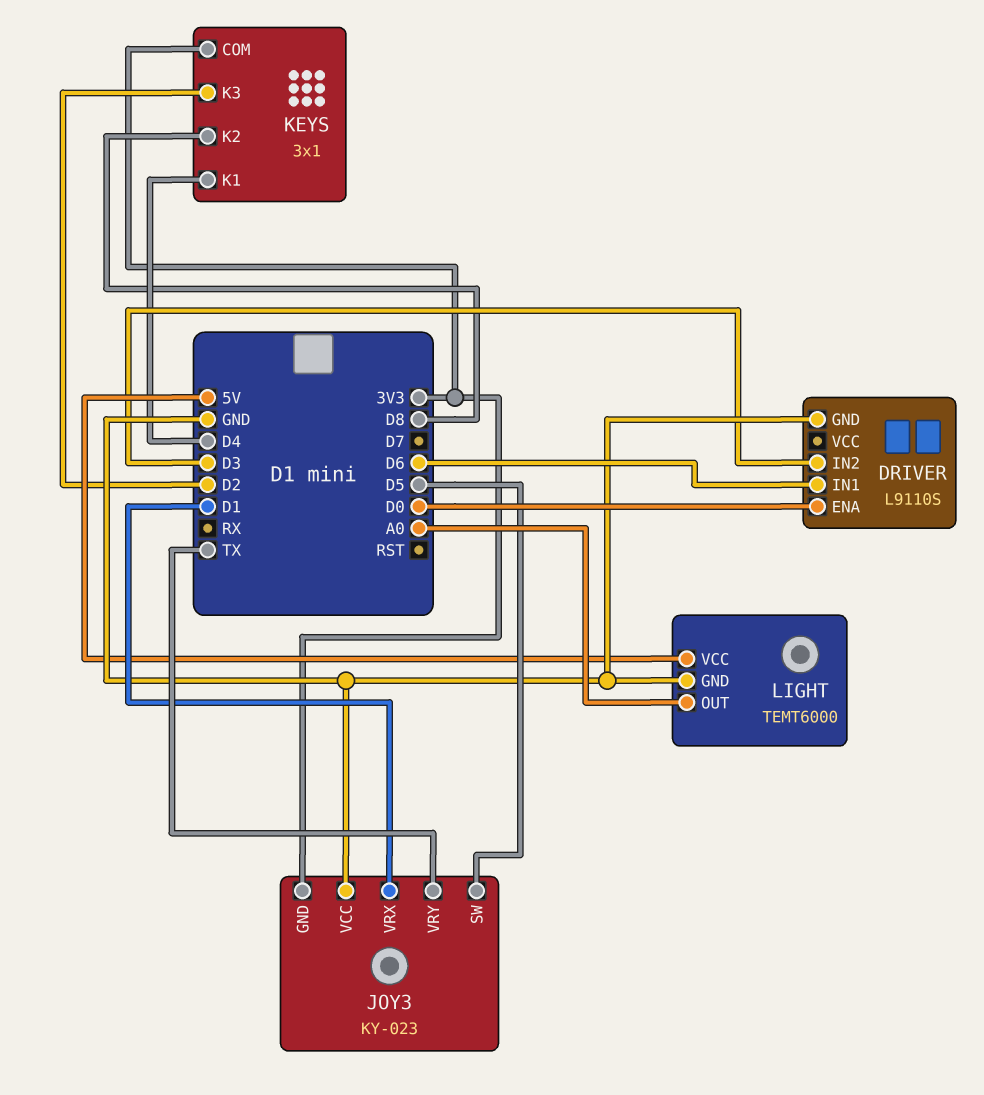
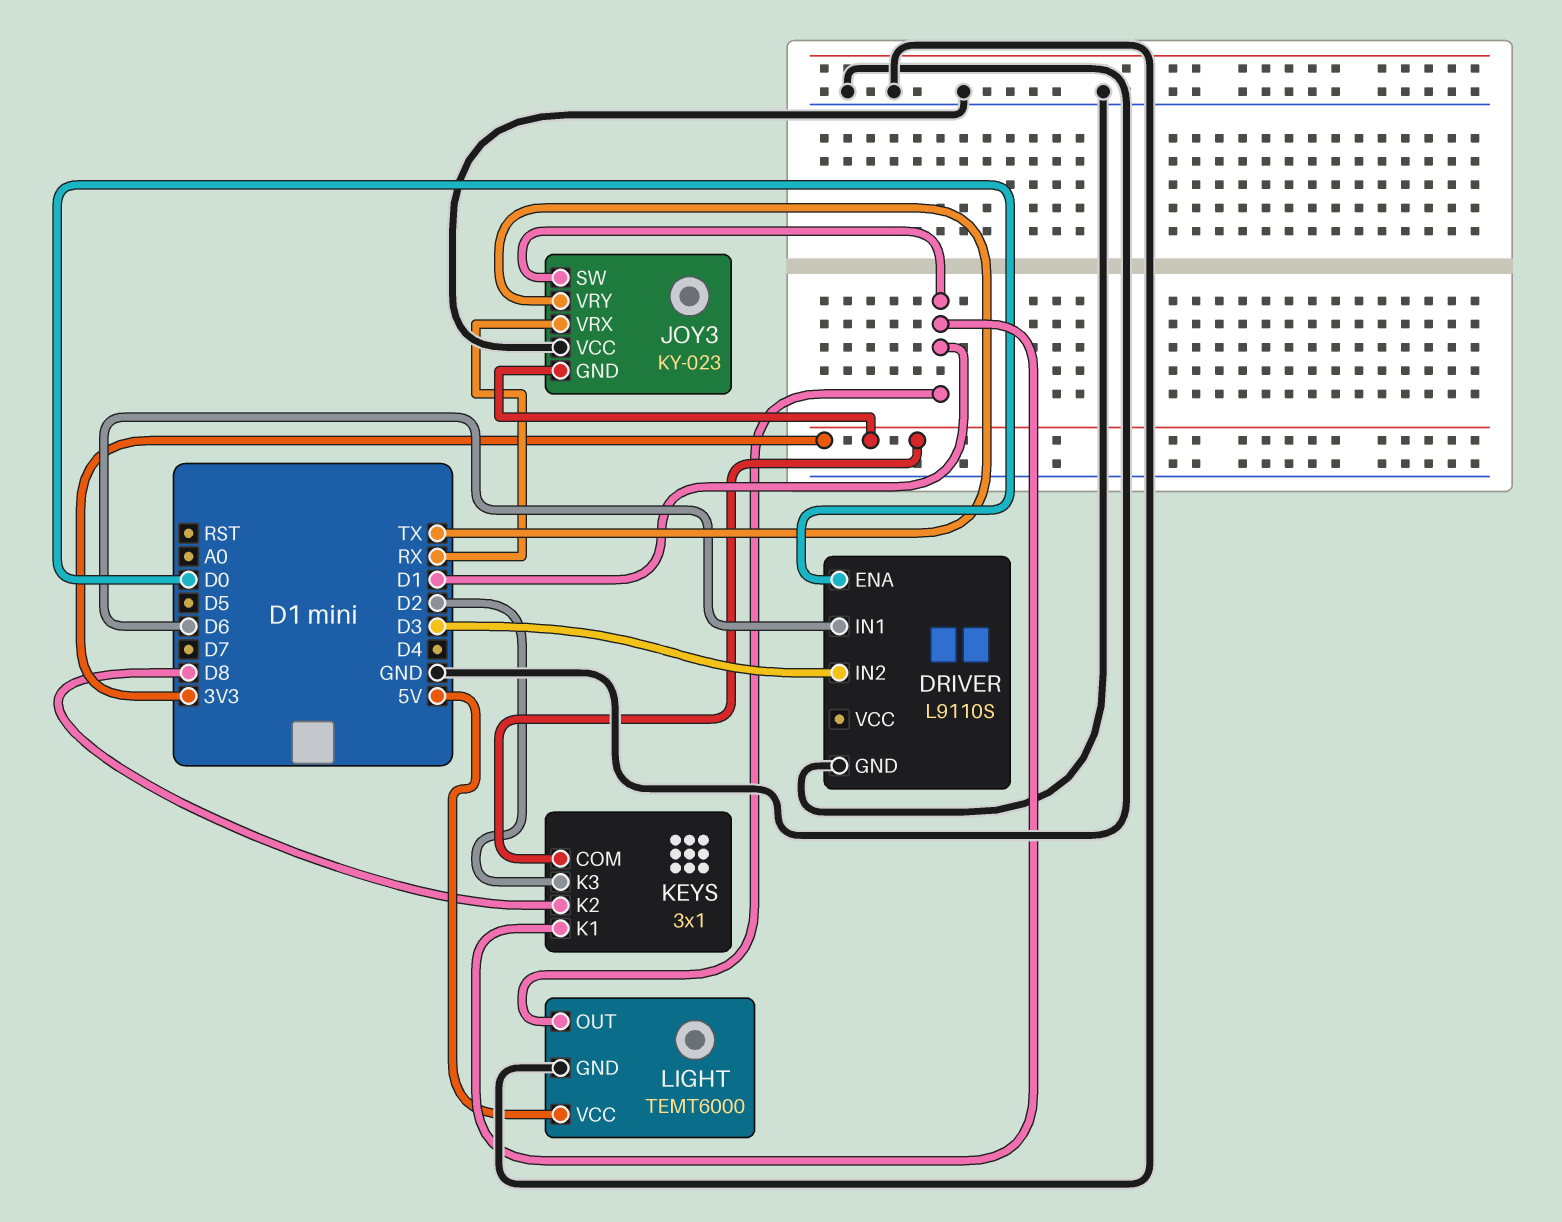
JOY3 pin SW: D5 -> D1
JOY3 pin VRX: D1 -> RX
KEYS pin K1: D4 -> D1
LIGHT pin OUT: A0 -> D1

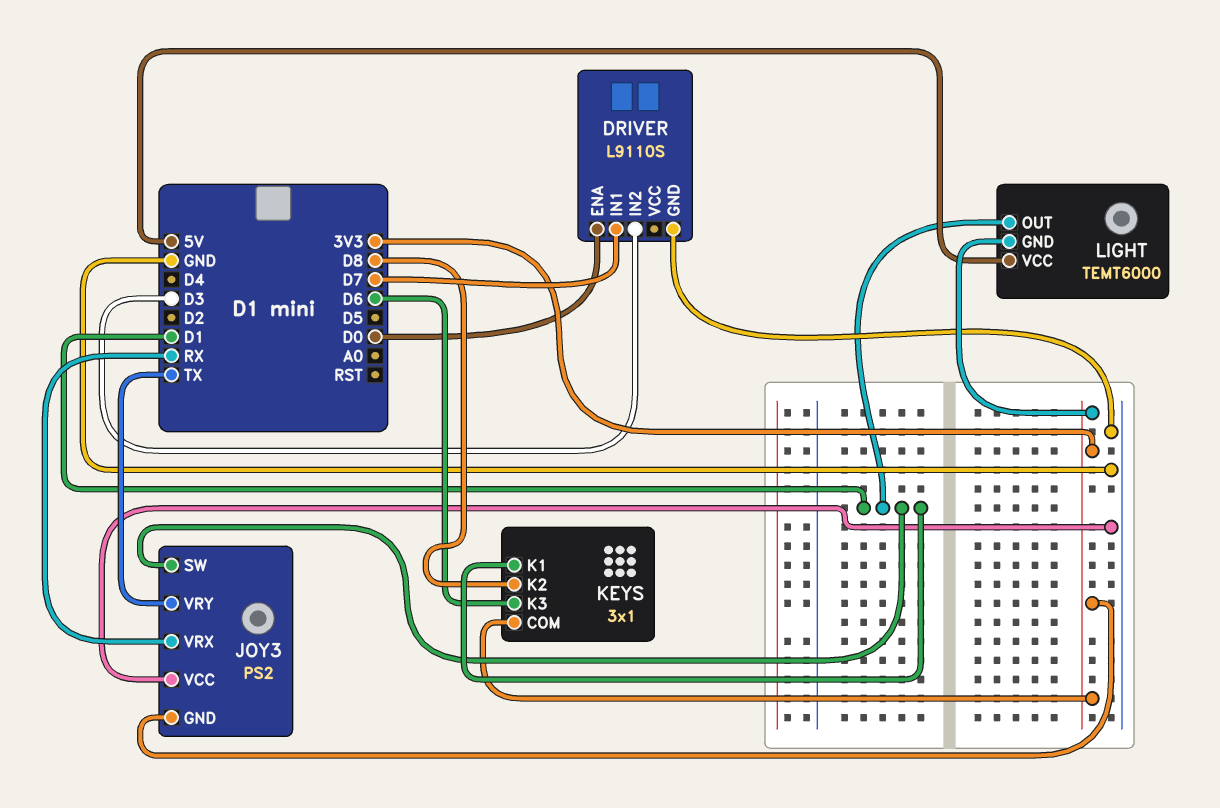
DRIVER pin IN1: D6 -> D7
JOY3: KY-023 -> PS2
KEYS pin K3: D2 -> D6
LIGHT pin GND: GND -> 3V3

